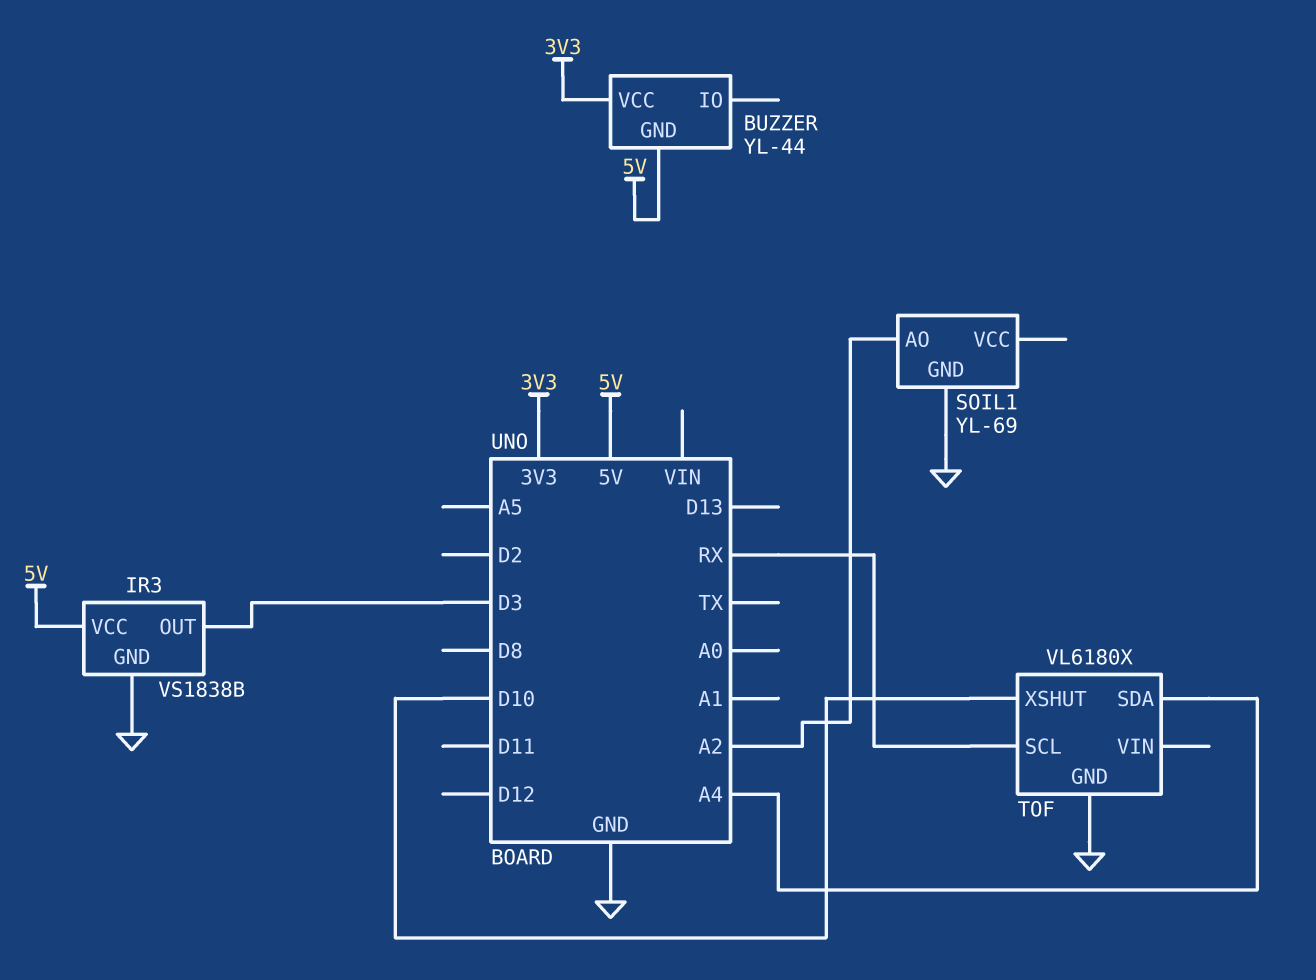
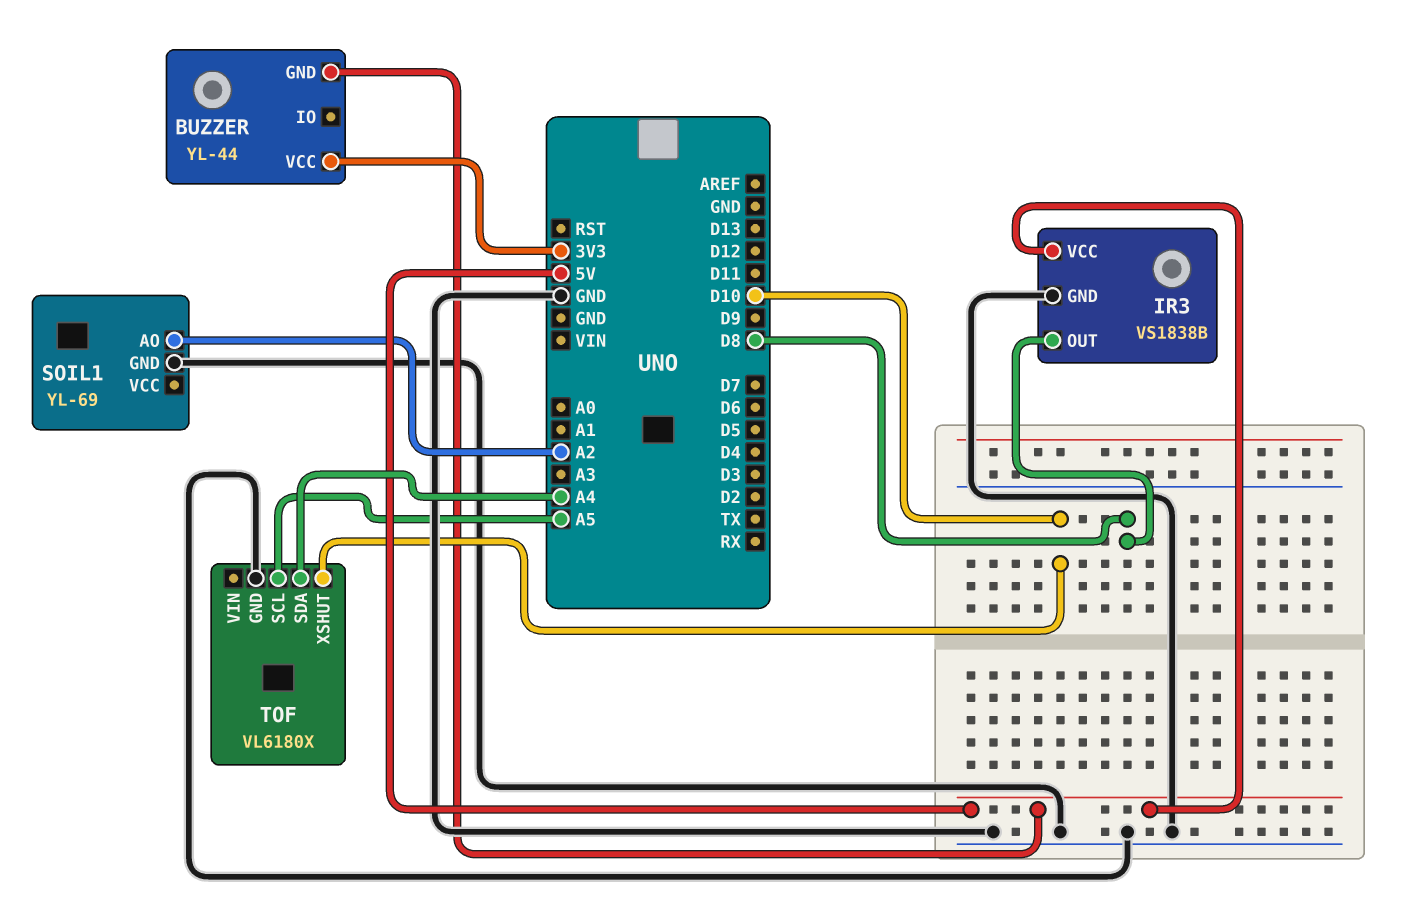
IR3 pin OUT: D3 -> D8
TOF pin SCL: RX -> A5

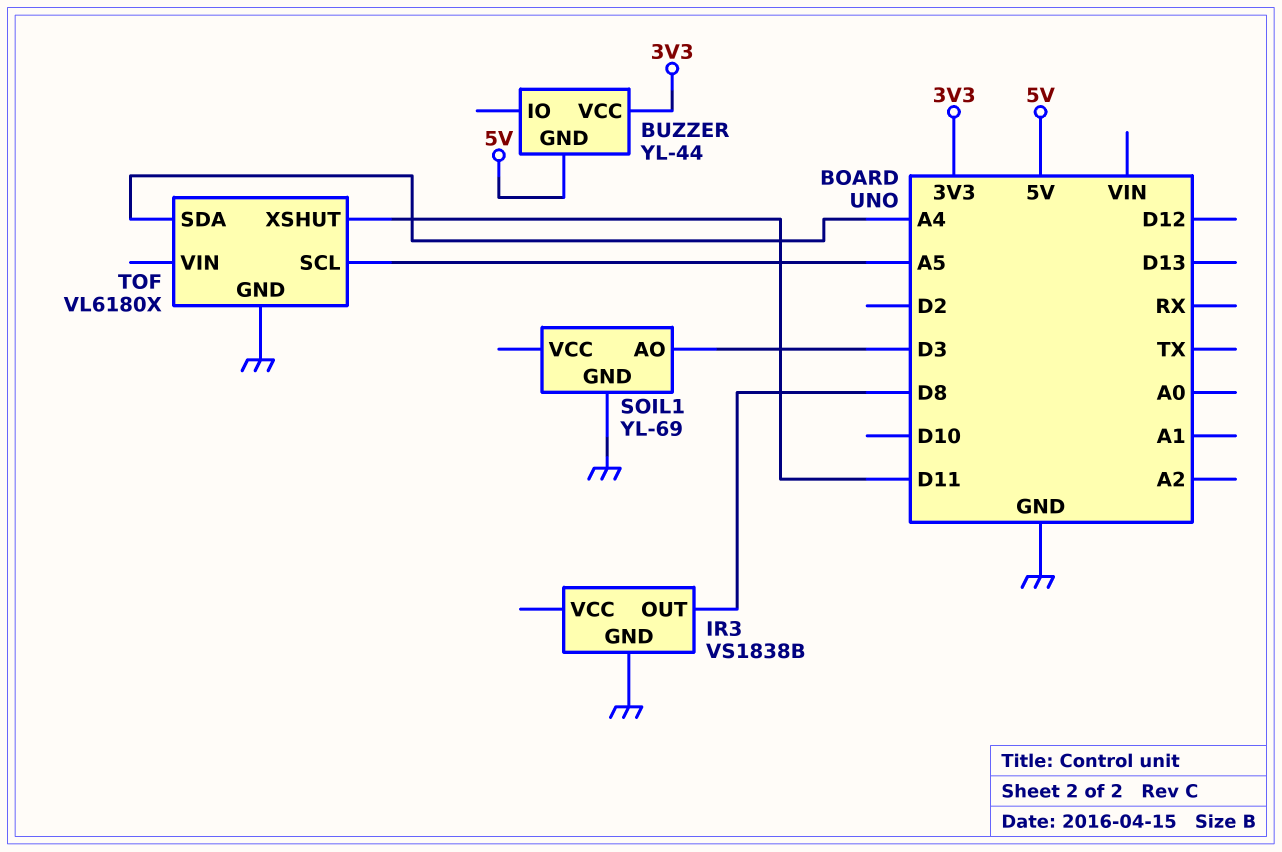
IR3 pin VCC: 5V -> none
SOIL1 pin AO: A2 -> D3
TOF pin XSHUT: D10 -> D11

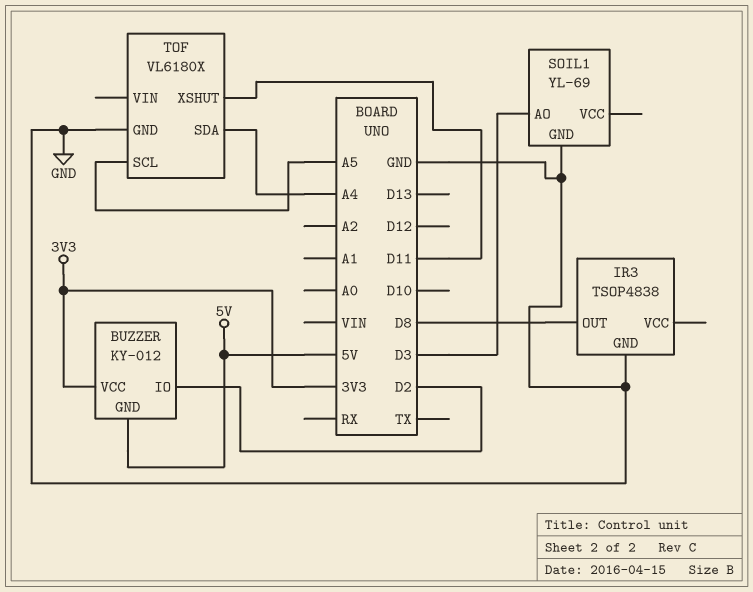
BUZZER: YL-44 -> KY-012
BUZZER pin IO: none -> D2
IR3: VS1838B -> TSOP4838

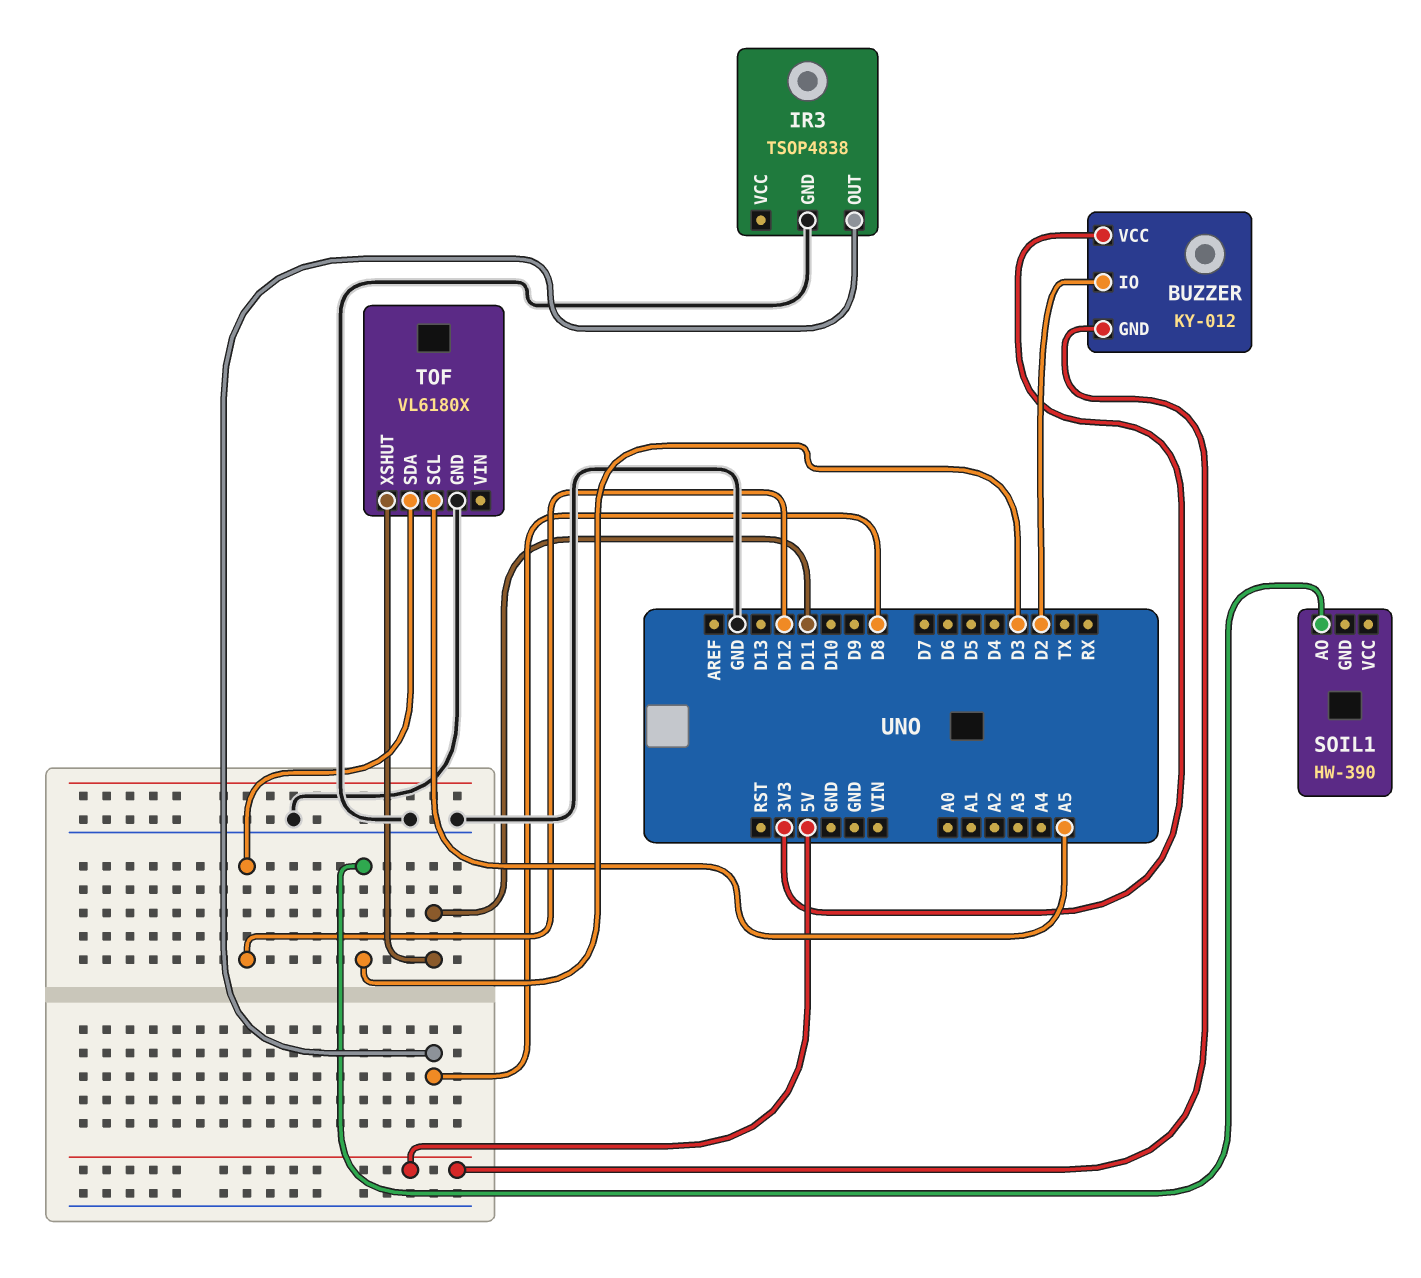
SOIL1: YL-69 -> HW-390
SOIL1 pin GND: GND -> none
TOF pin SDA: A4 -> D12

